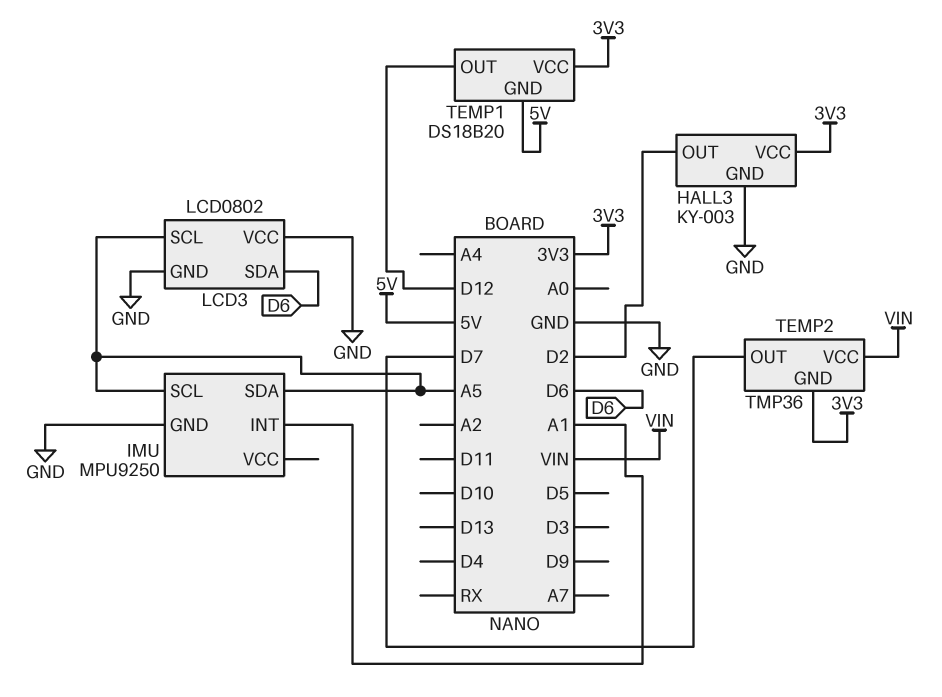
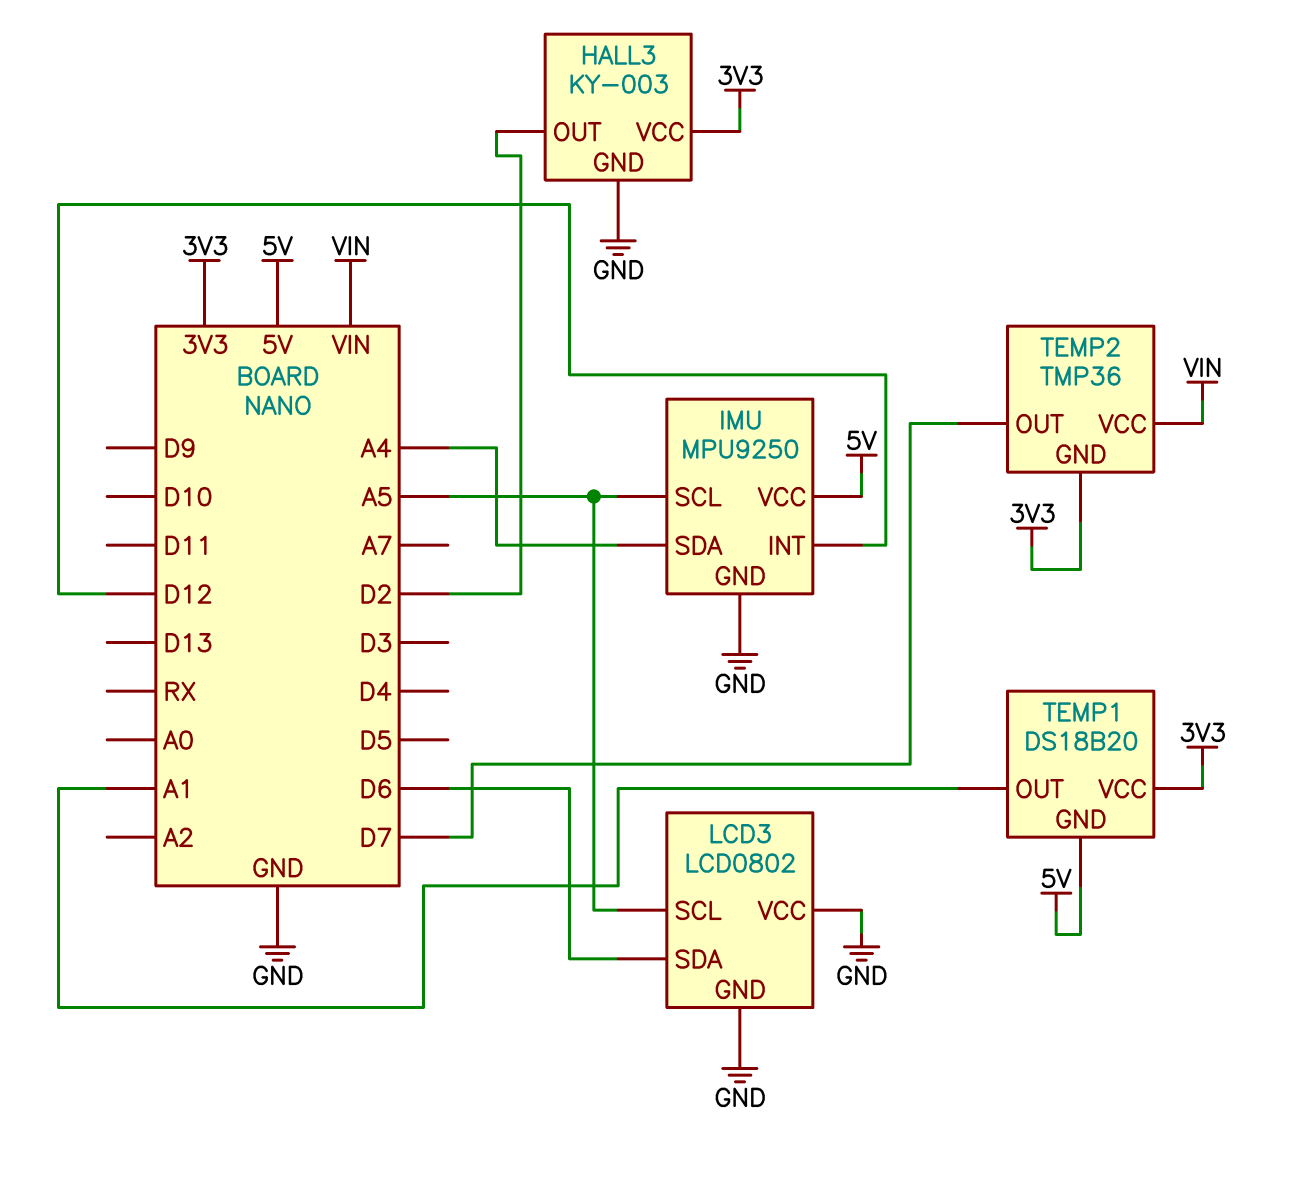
IMU pin INT: A1 -> D12
IMU pin SDA: A5 -> A4
IMU pin VCC: none -> 5V
TEMP1 pin OUT: D12 -> A1

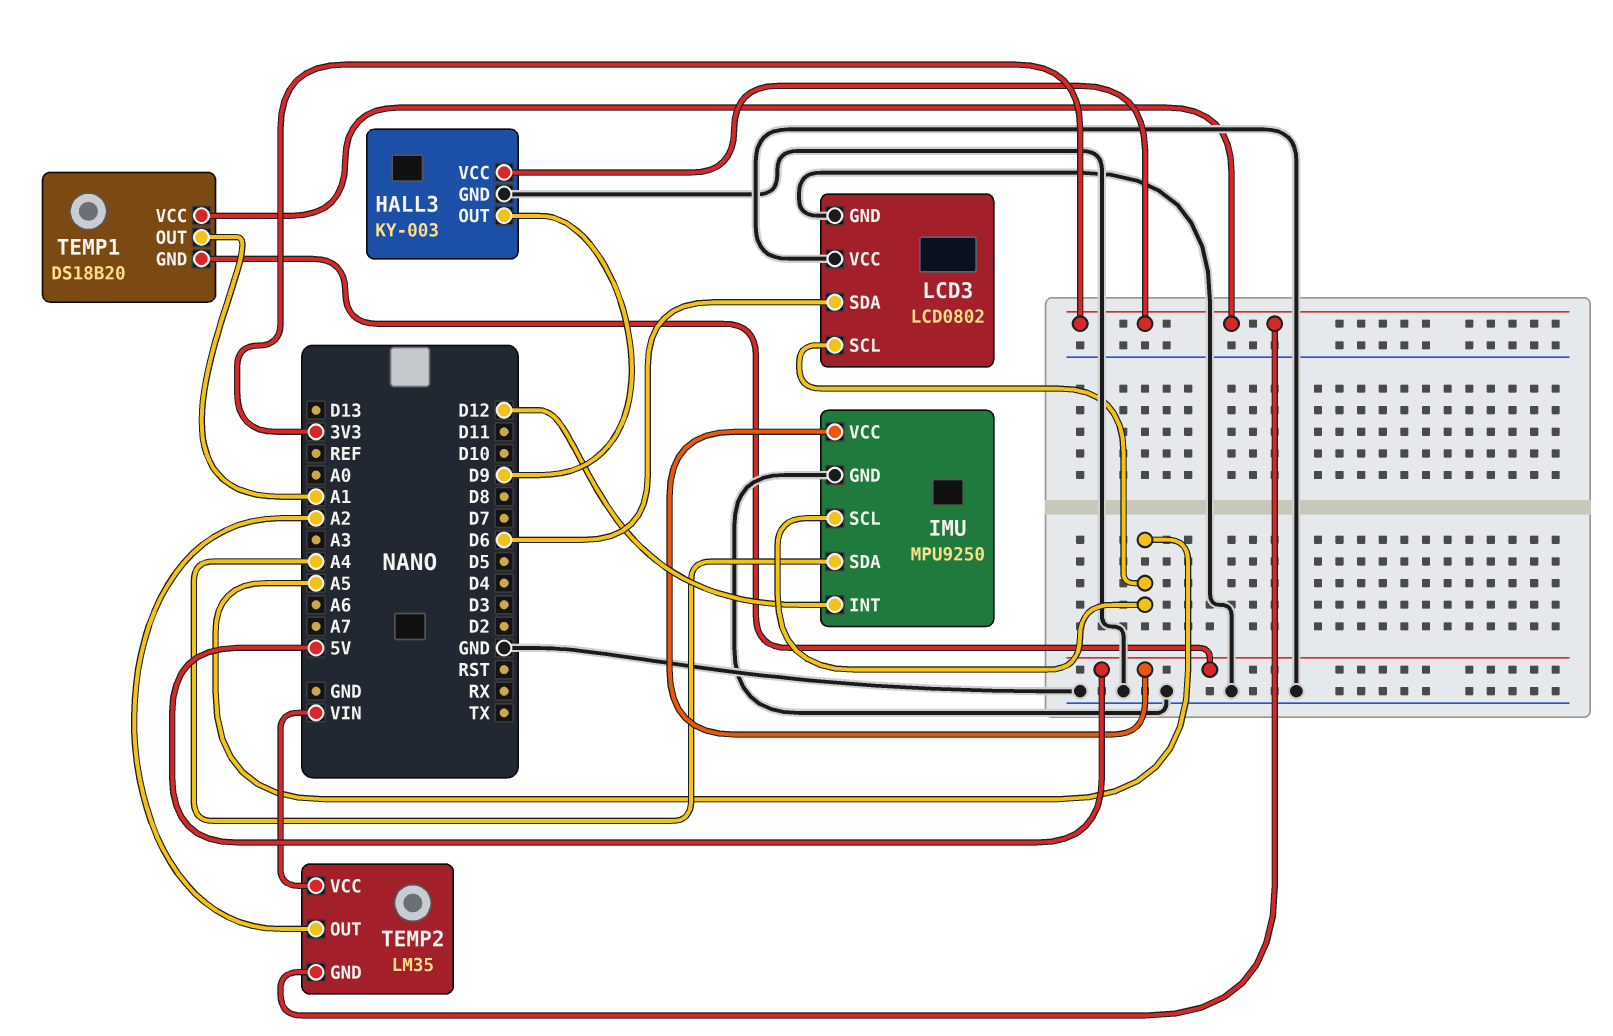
HALL3 pin OUT: D2 -> D9
TEMP2: TMP36 -> LM35
TEMP2 pin OUT: D7 -> A2

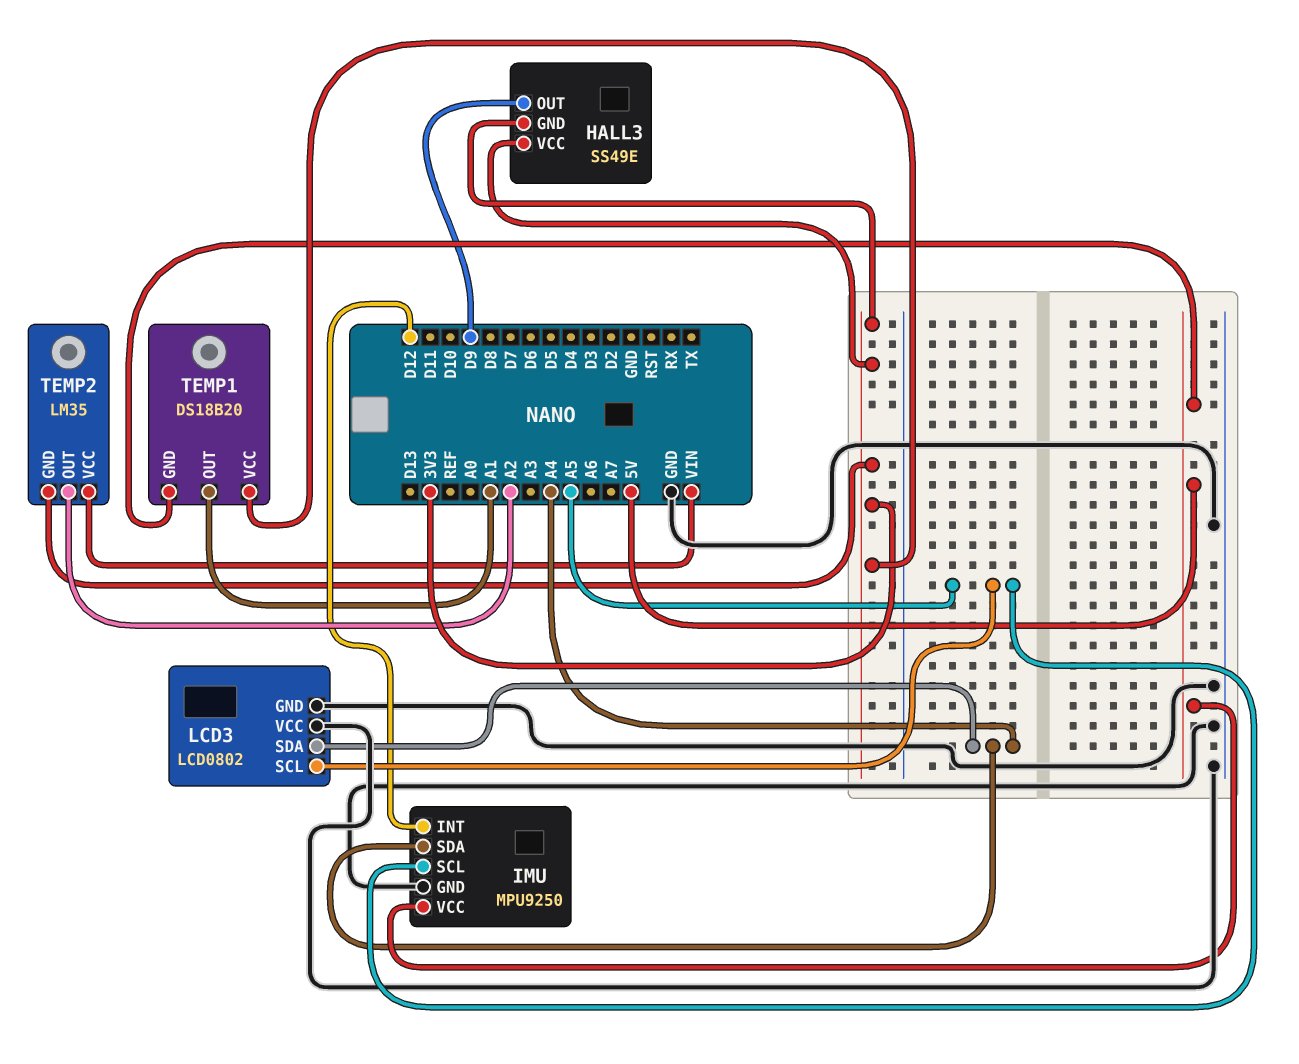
HALL3: KY-003 -> SS49E
HALL3 pin GND: GND -> 3V3
LCD3 pin SDA: D6 -> A4

